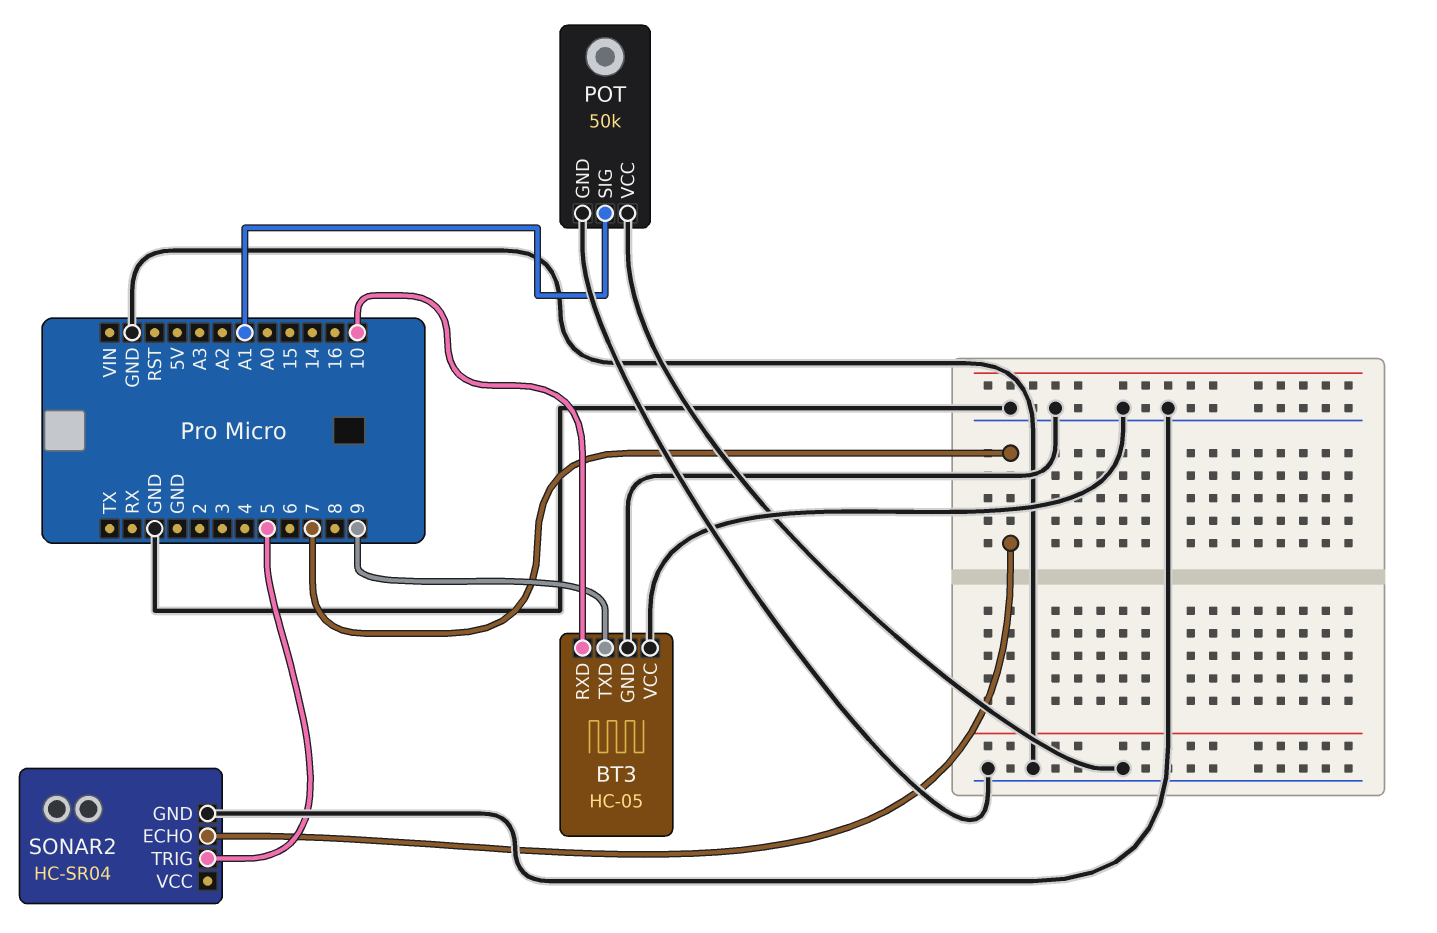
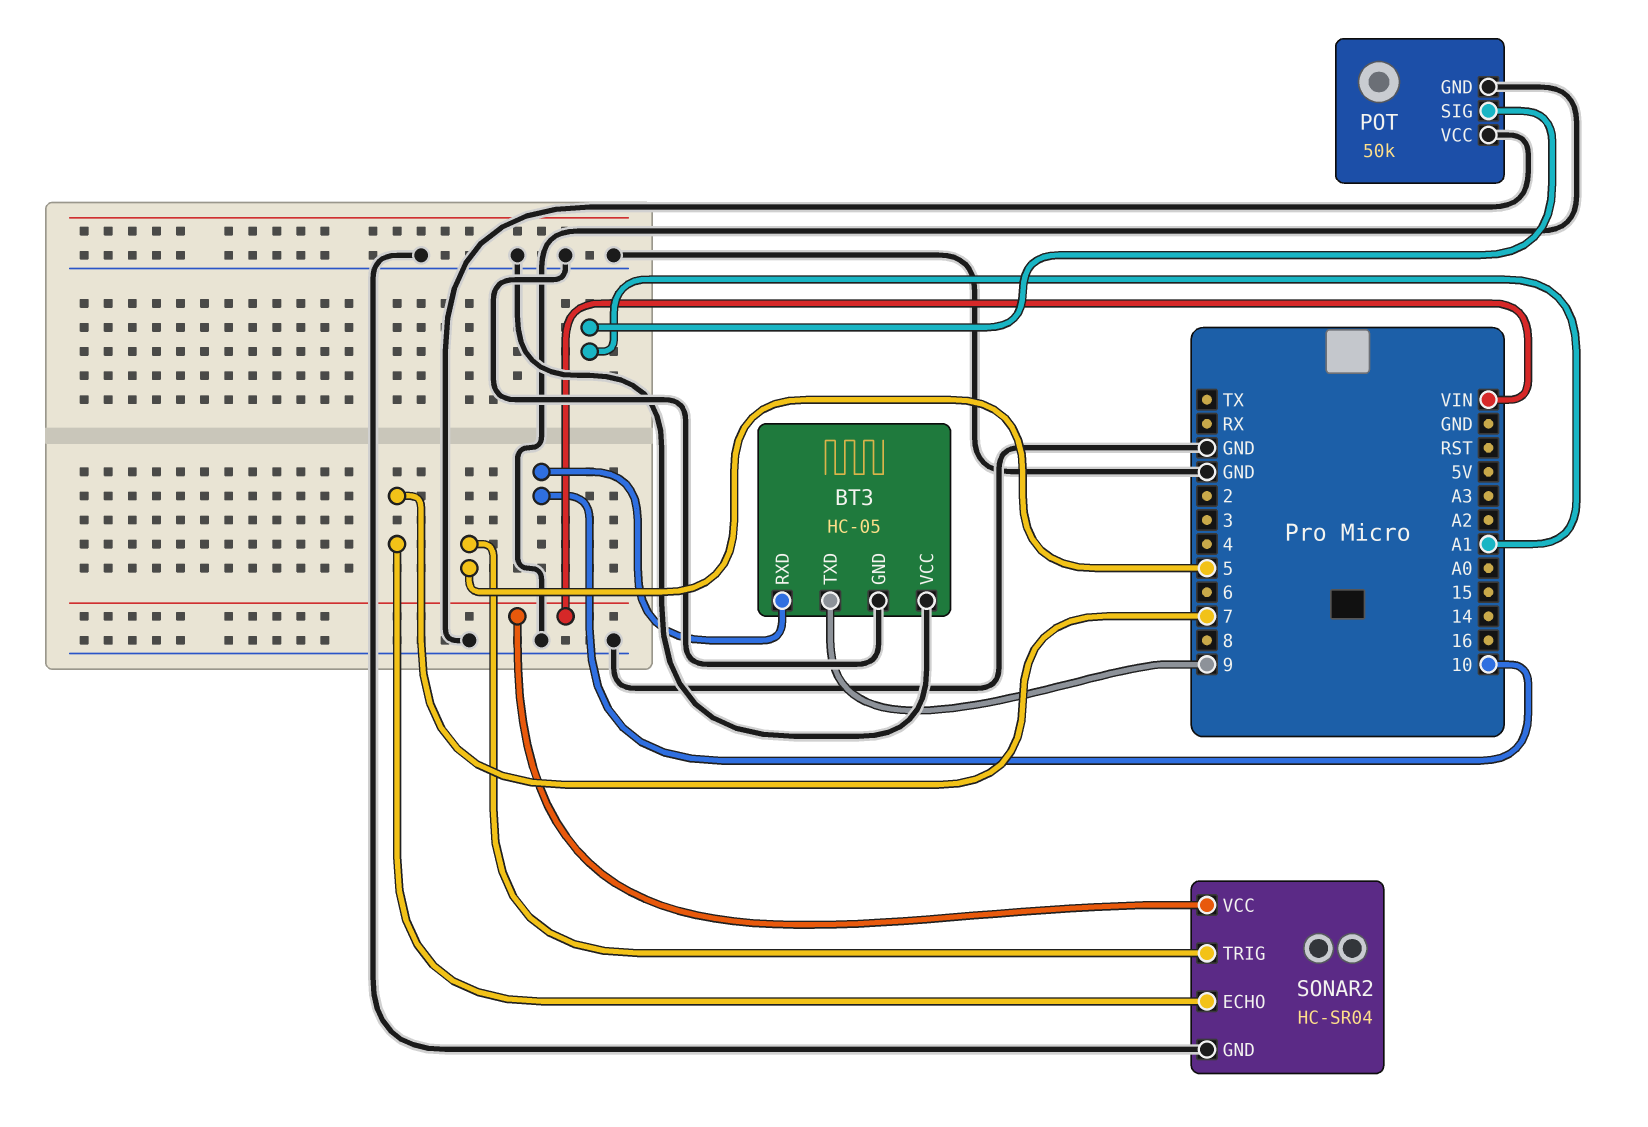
SONAR2 pin VCC: none -> VIN

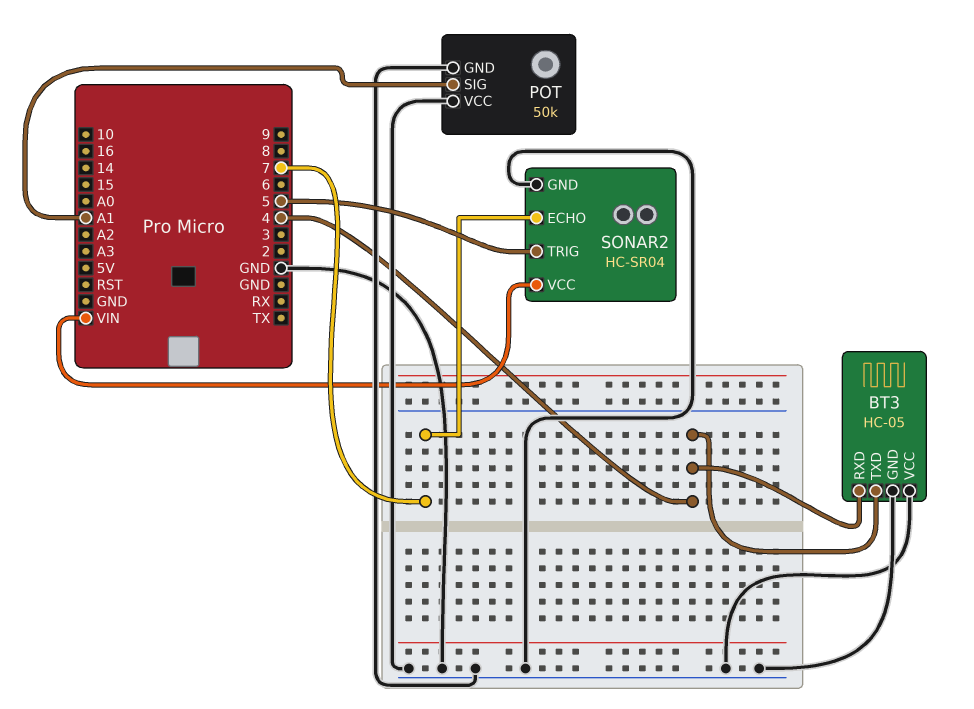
BT3 pin RXD: 10 -> 4
BT3 pin TXD: 9 -> 4

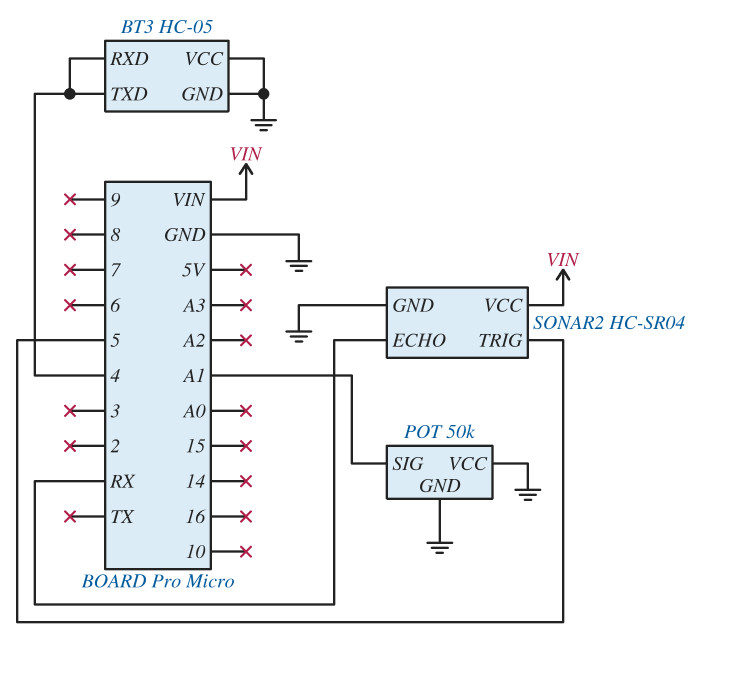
SONAR2 pin ECHO: 7 -> RX

